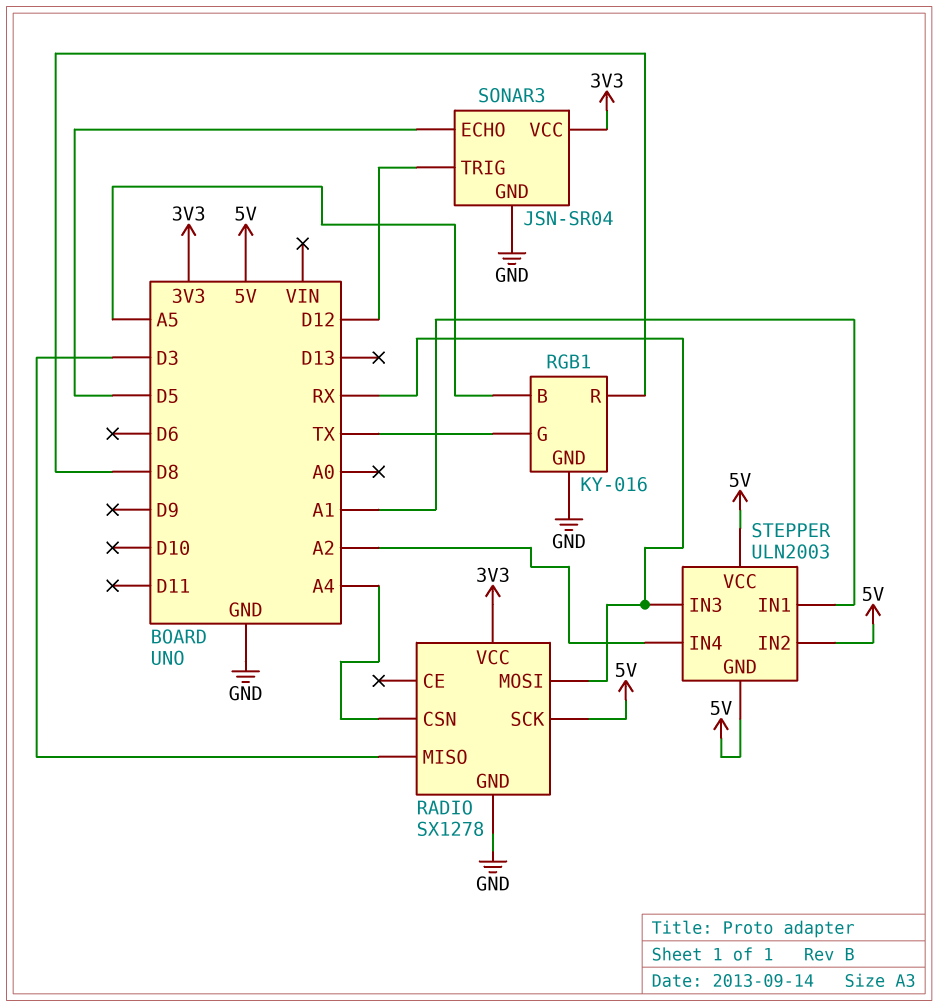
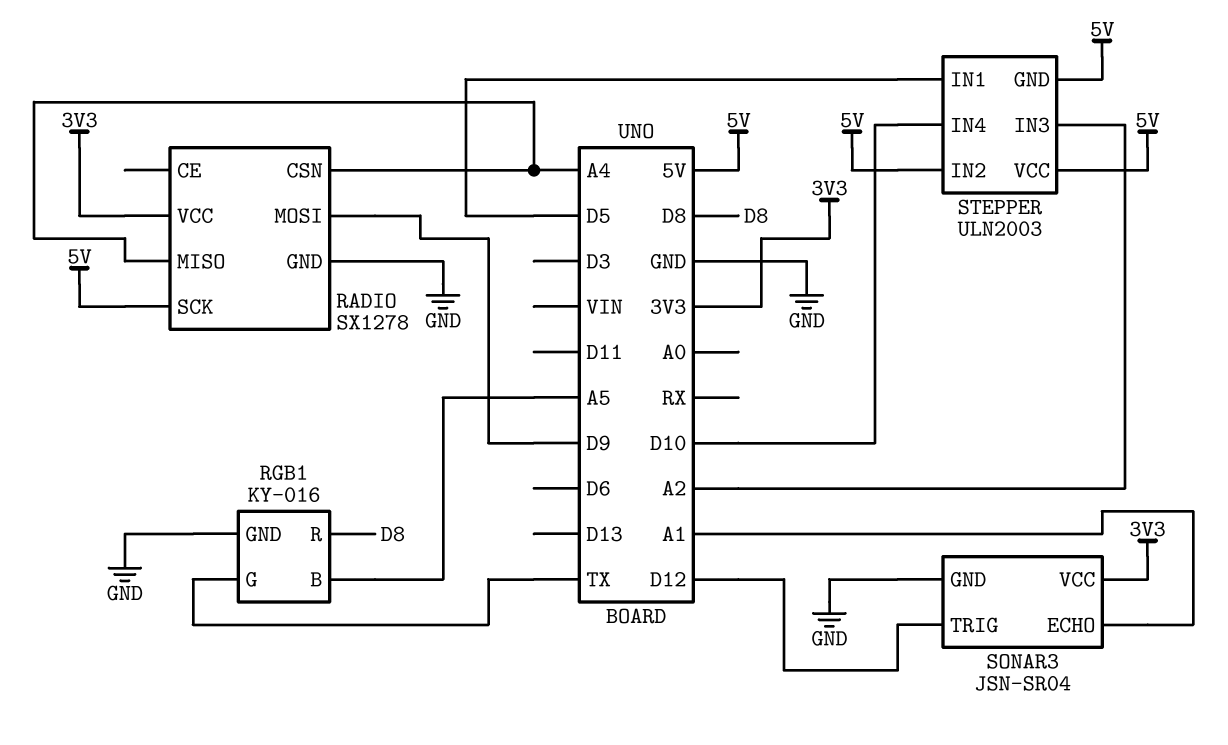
RADIO pin MISO: D3 -> A4
RADIO pin MOSI: RX -> D9
SONAR3 pin ECHO: D5 -> A1
STEPPER pin IN1: A1 -> D5
STEPPER pin IN3: RX -> A2
STEPPER pin IN4: A2 -> D10

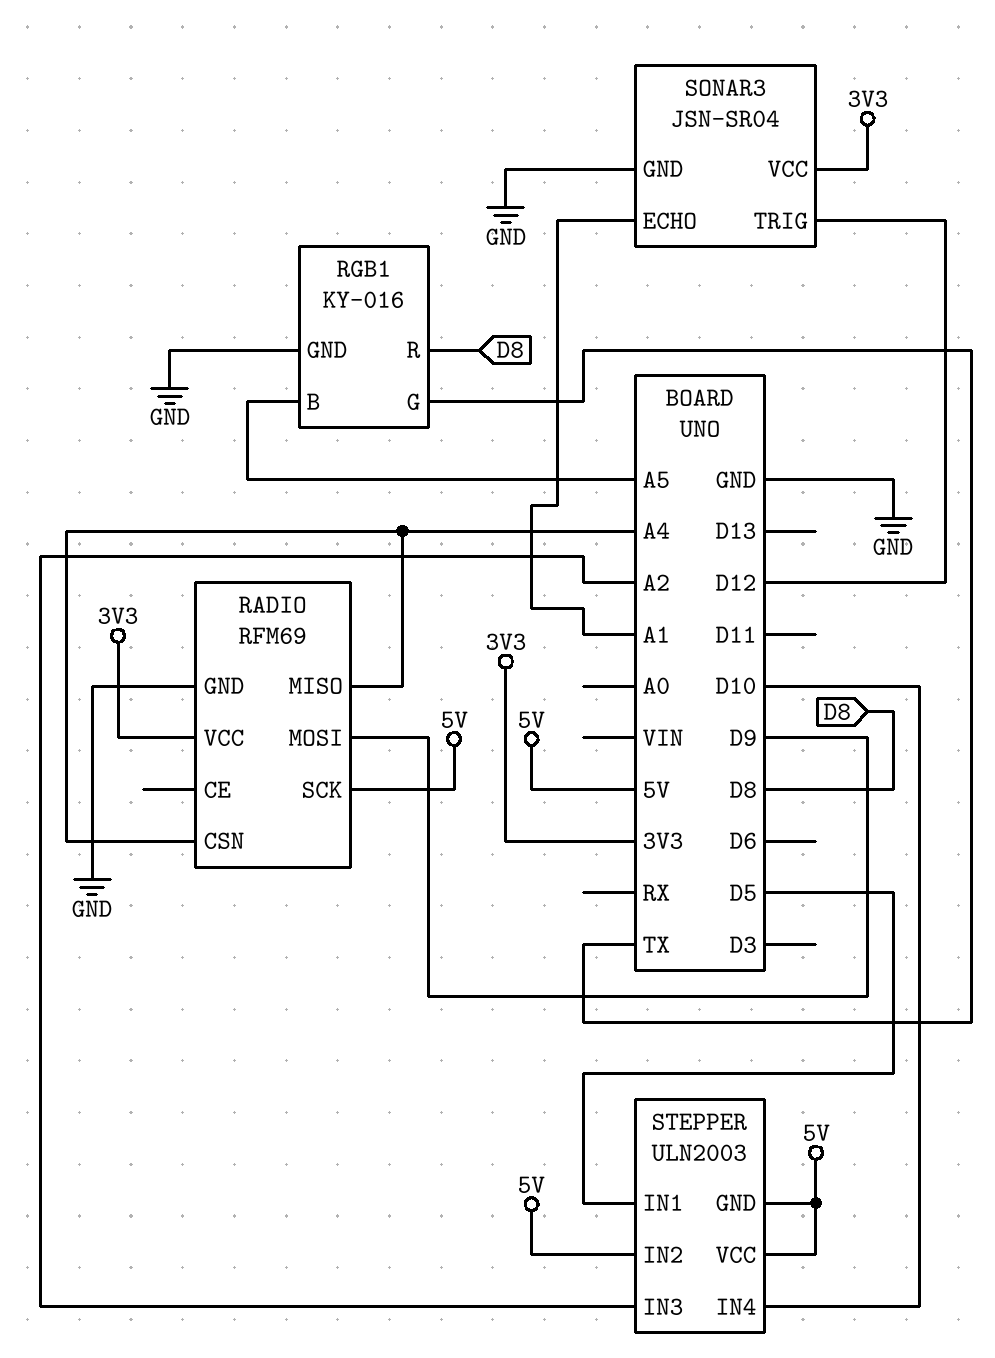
RADIO: SX1278 -> RFM69

